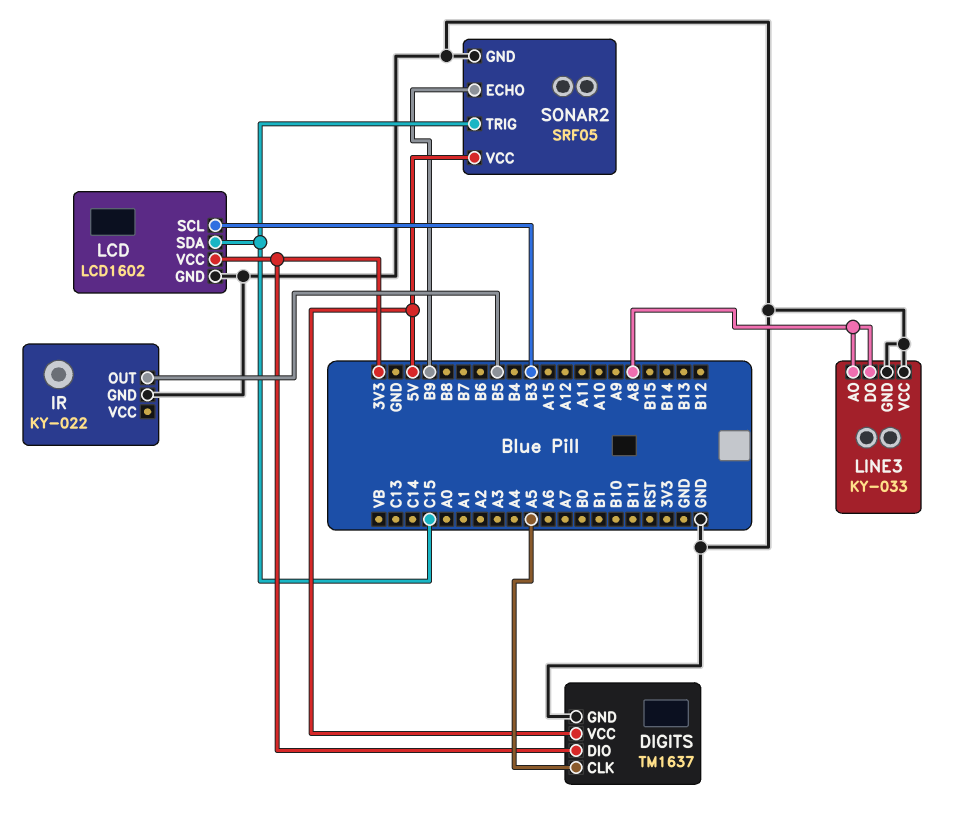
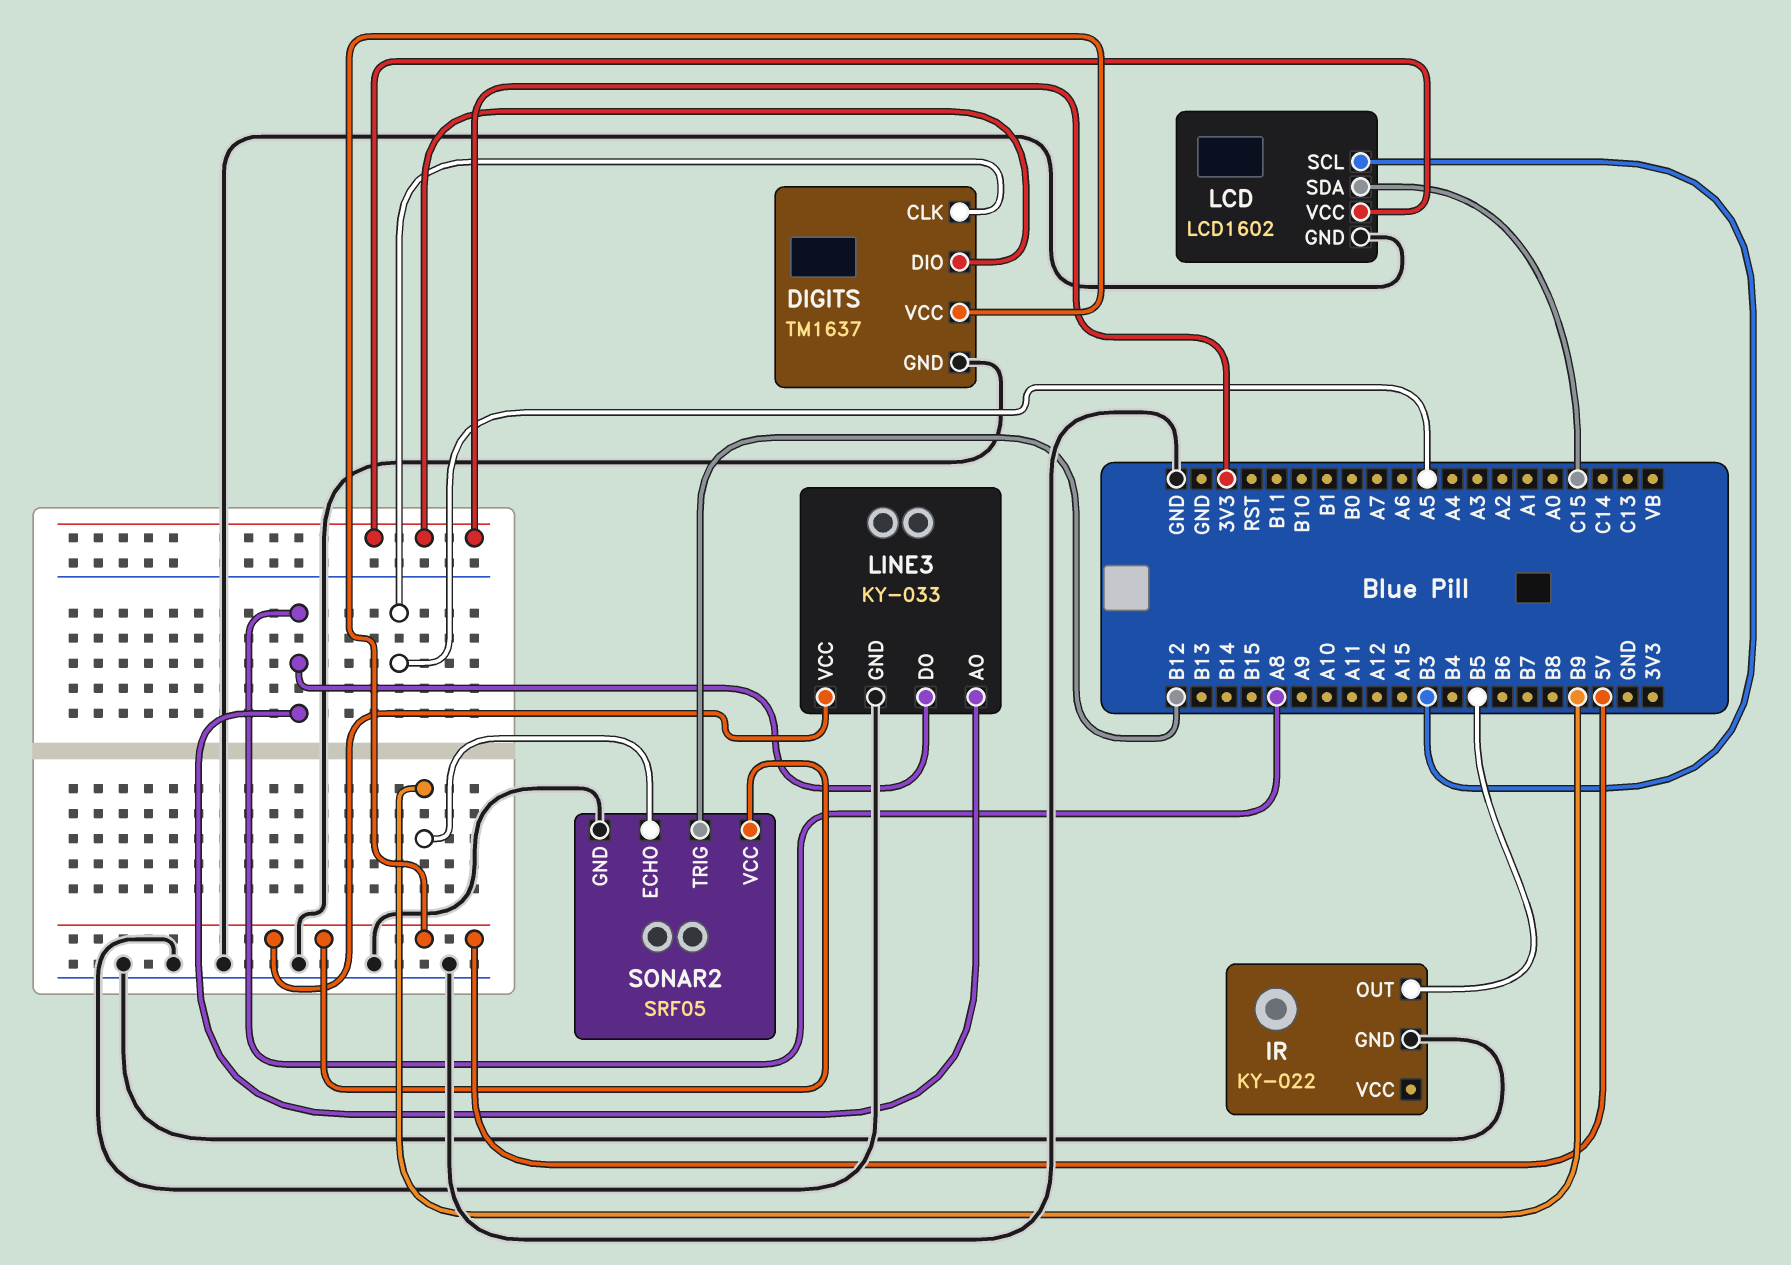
LINE3 pin VCC: GND -> 5V
SONAR2 pin TRIG: C15 -> B12

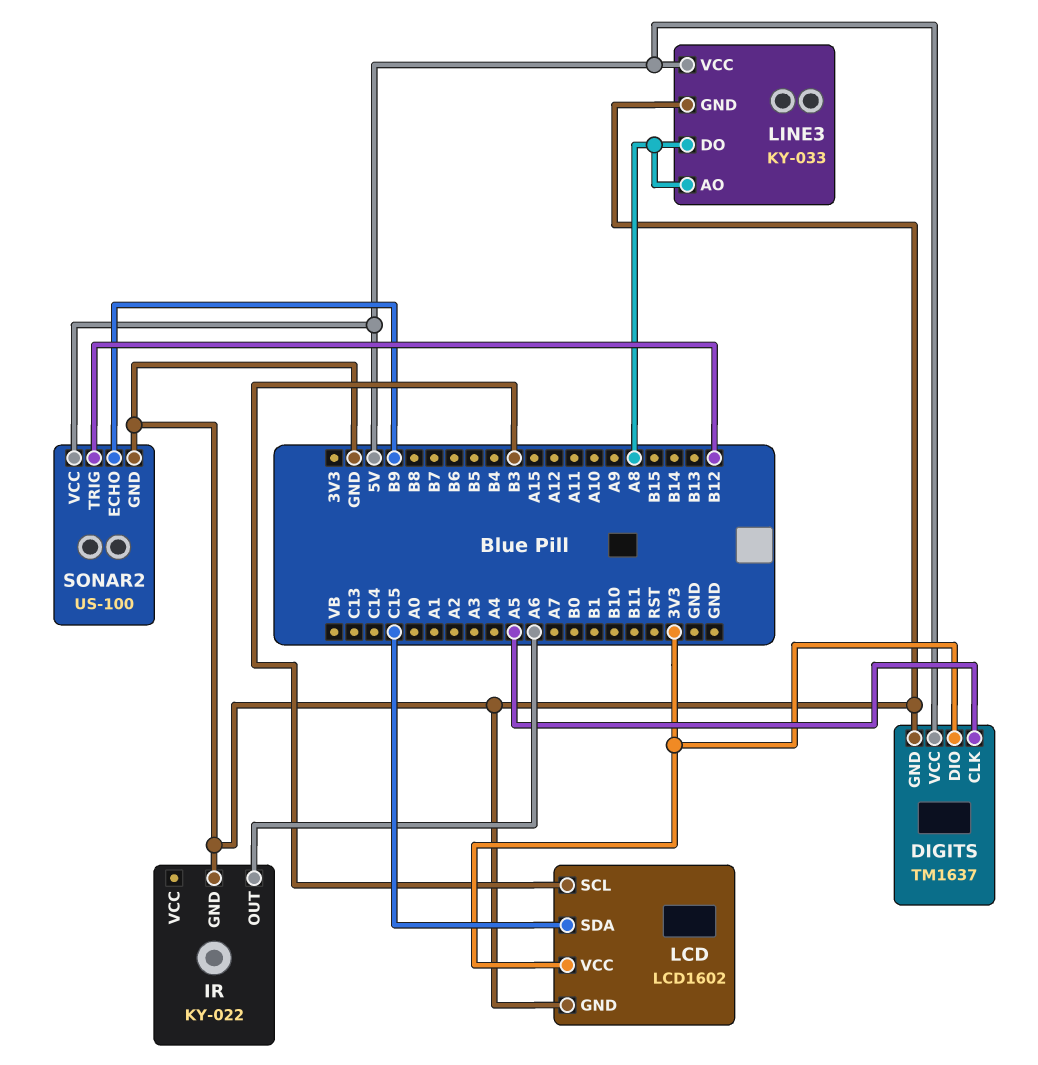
IR pin OUT: B5 -> A6
SONAR2: SRF05 -> US-100

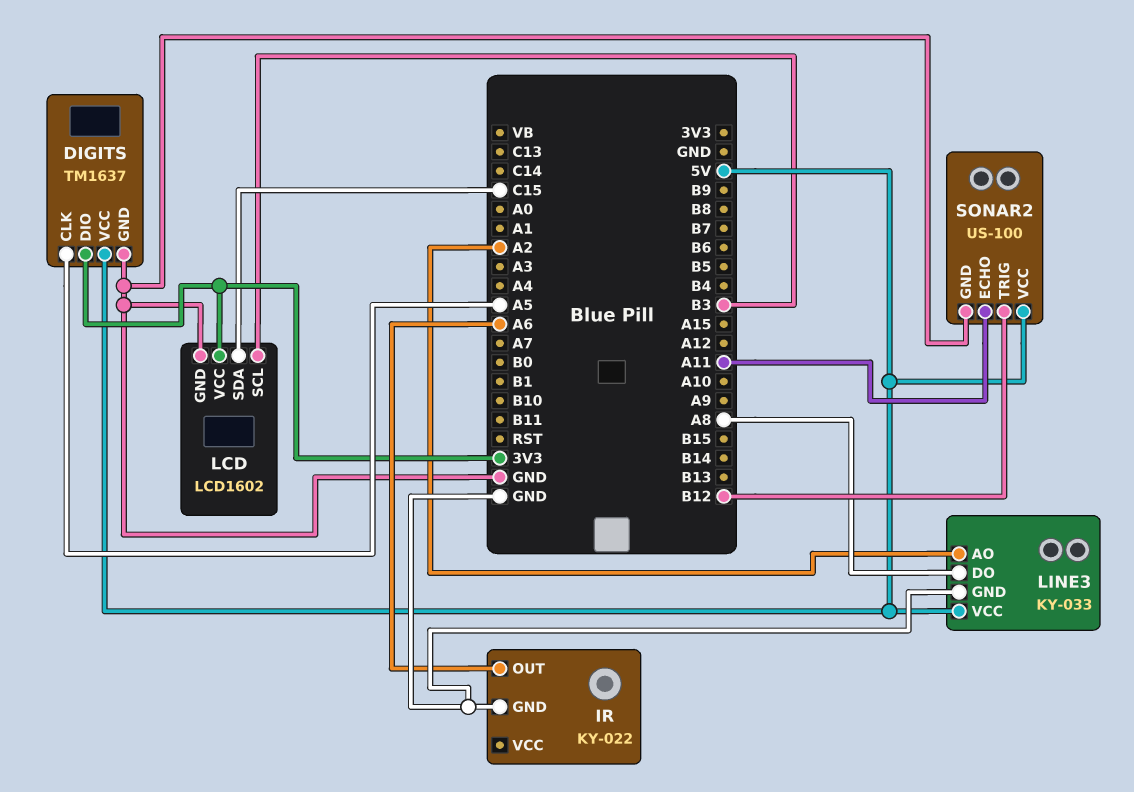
LINE3 pin AO: A8 -> A2
SONAR2 pin ECHO: B9 -> A11

